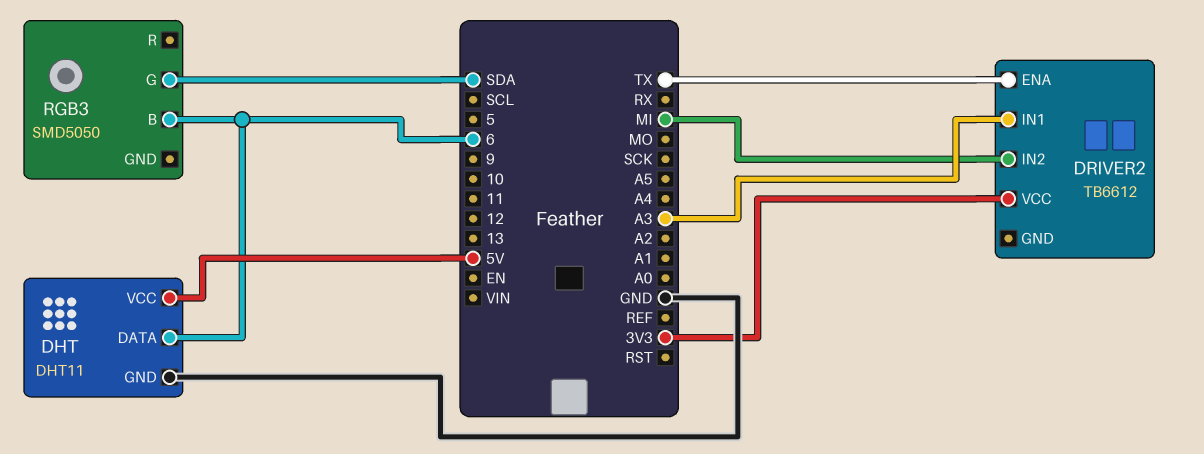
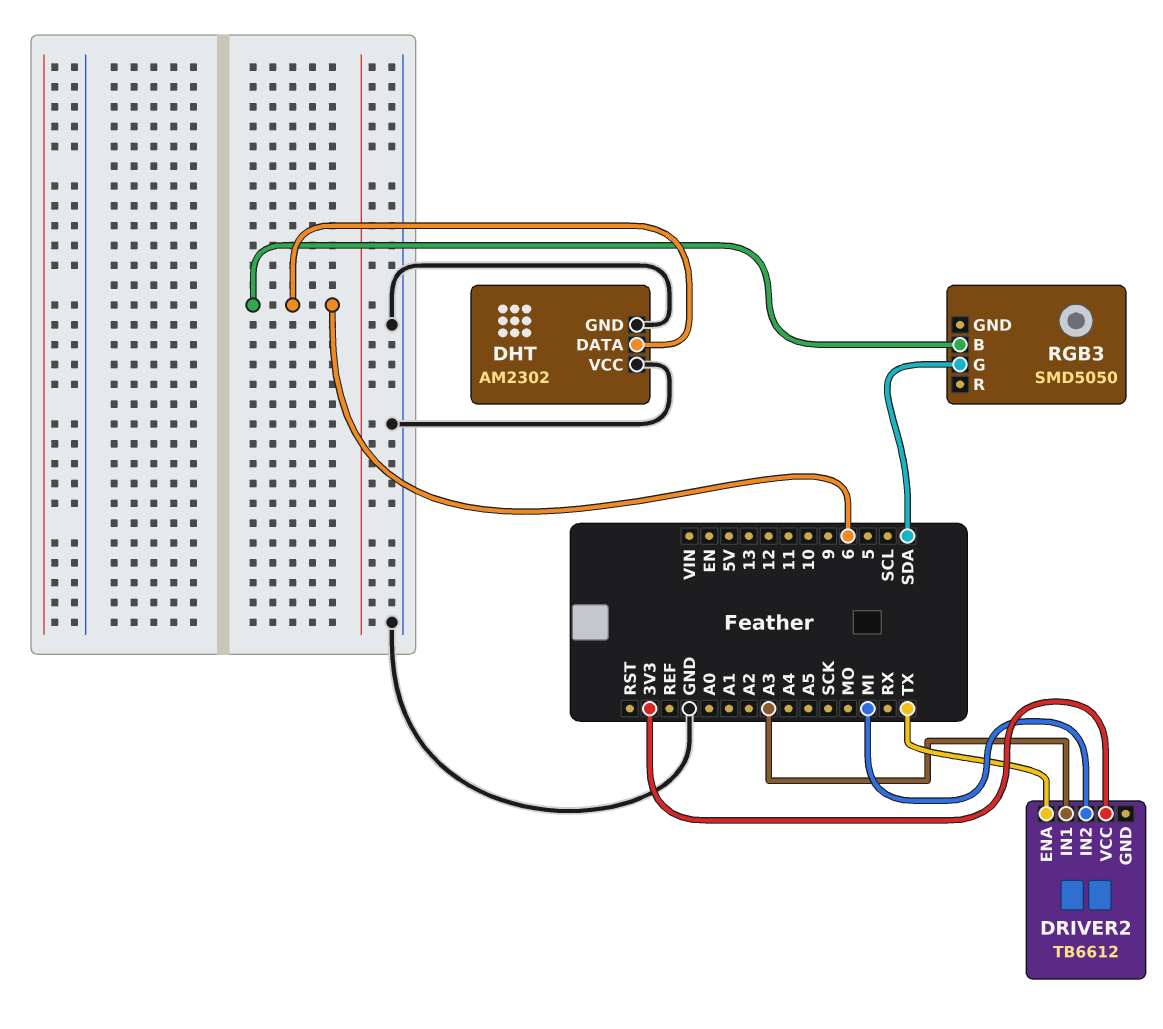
DHT: DHT11 -> AM2302
DHT pin VCC: 5V -> GND

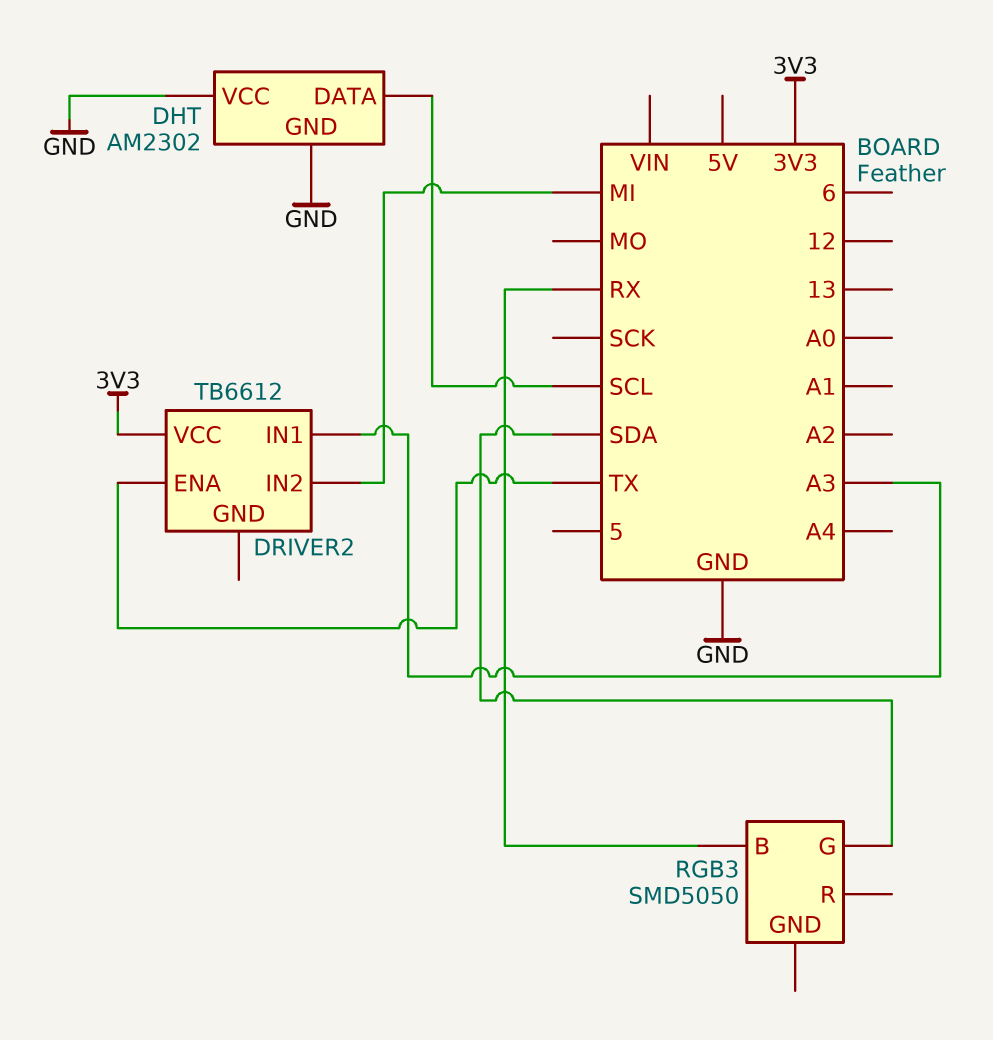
DHT pin DATA: 6 -> SCL
RGB3 pin B: 6 -> RX

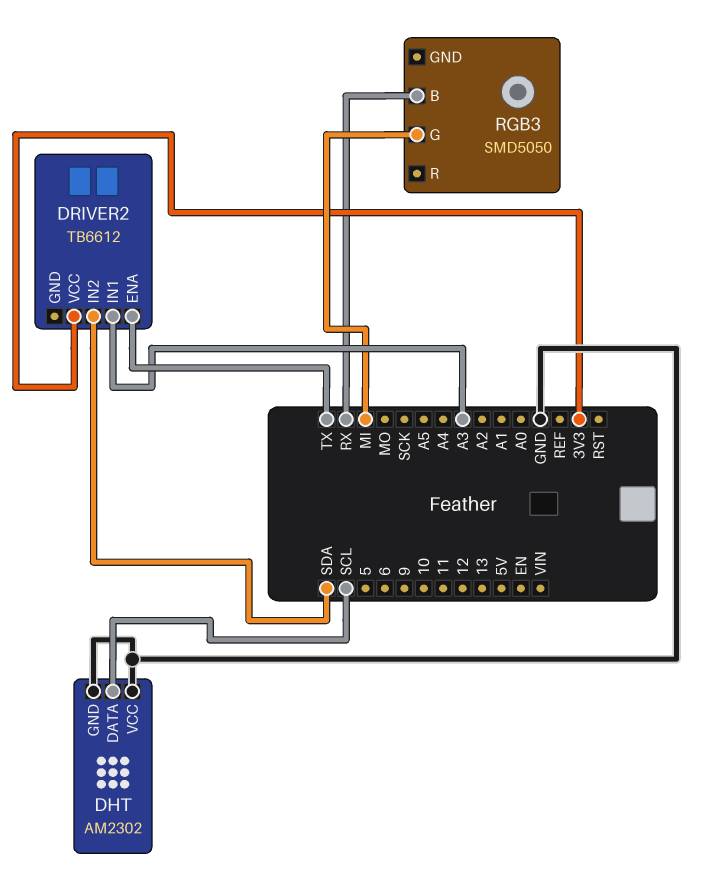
DRIVER2 pin IN2: MI -> SDA
RGB3 pin G: SDA -> MI

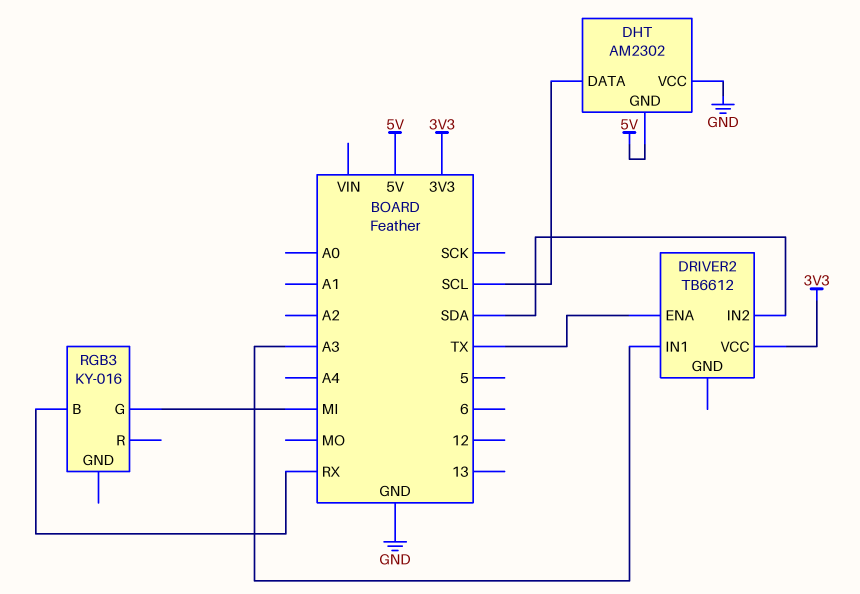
DHT pin GND: GND -> 5V
RGB3: SMD5050 -> KY-016

